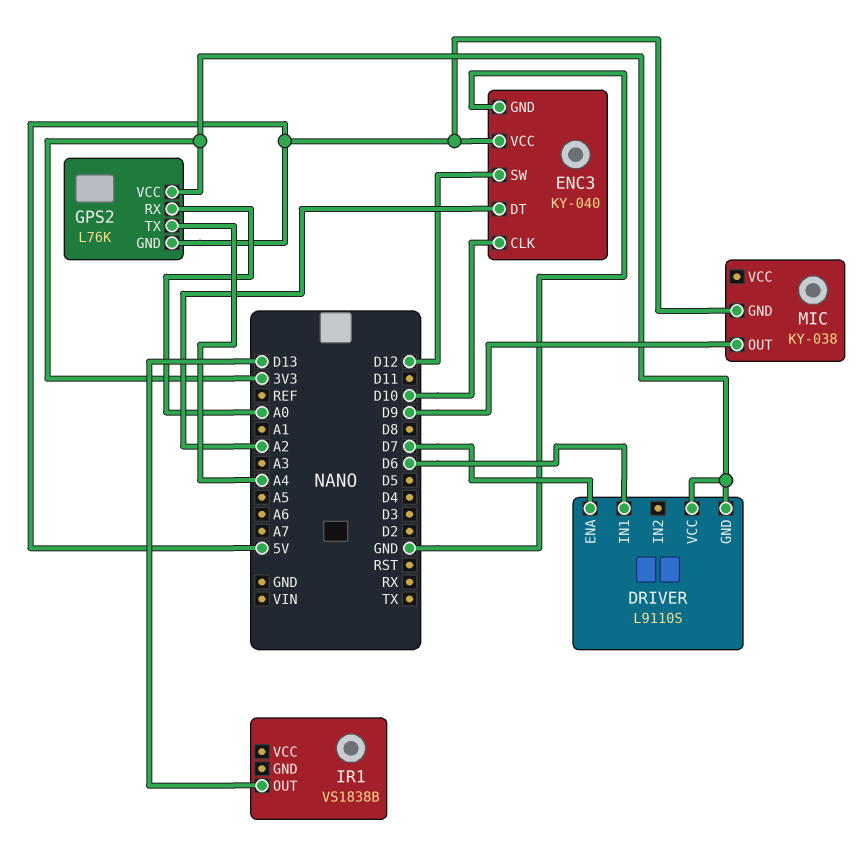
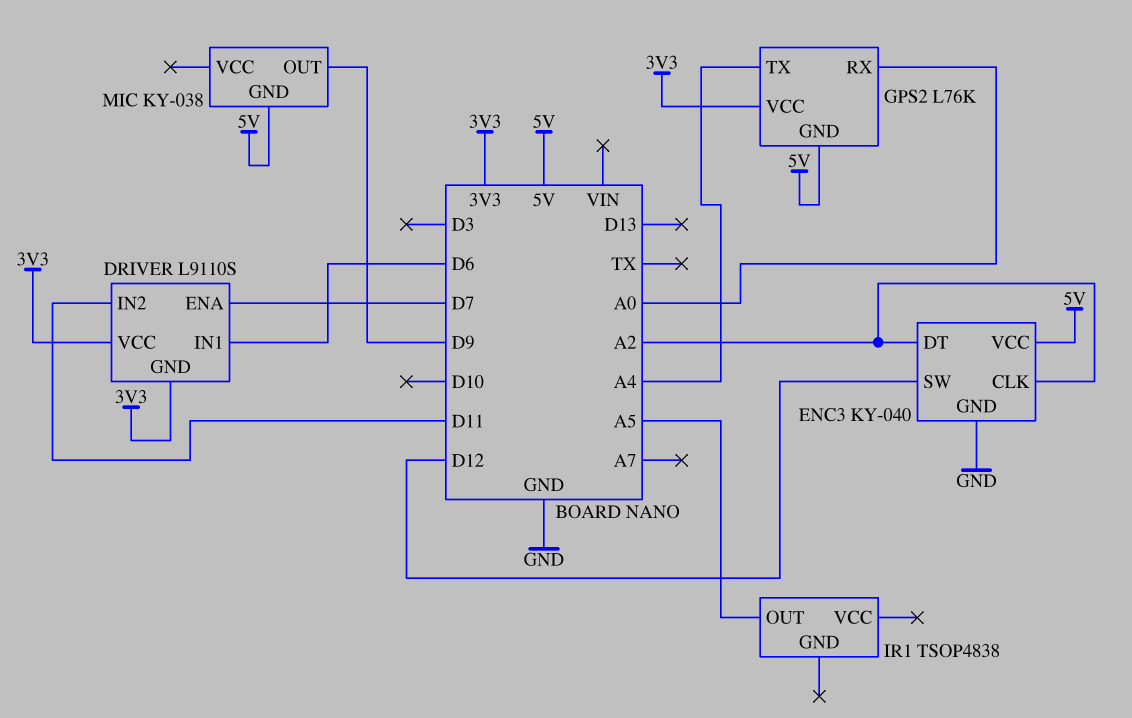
DRIVER pin IN2: none -> D11
ENC3 pin CLK: D10 -> A2
IR1: VS1838B -> TSOP4838
IR1 pin OUT: D13 -> A5

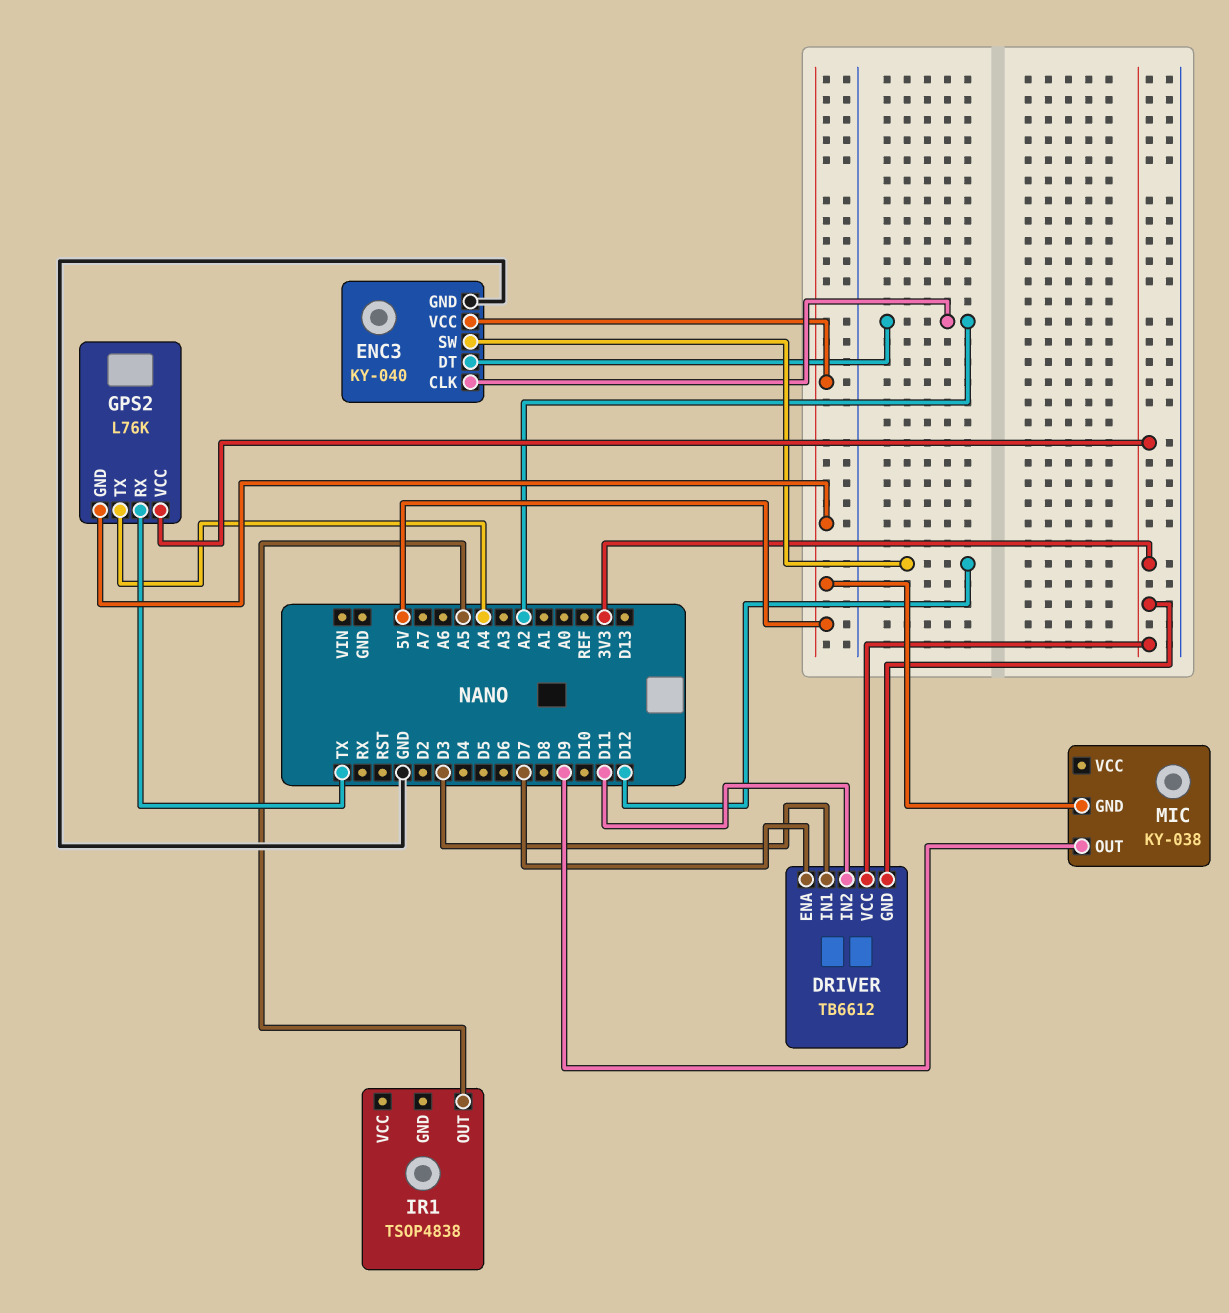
DRIVER: L9110S -> TB6612
DRIVER pin IN1: D6 -> D3
GPS2 pin RX: A0 -> TX

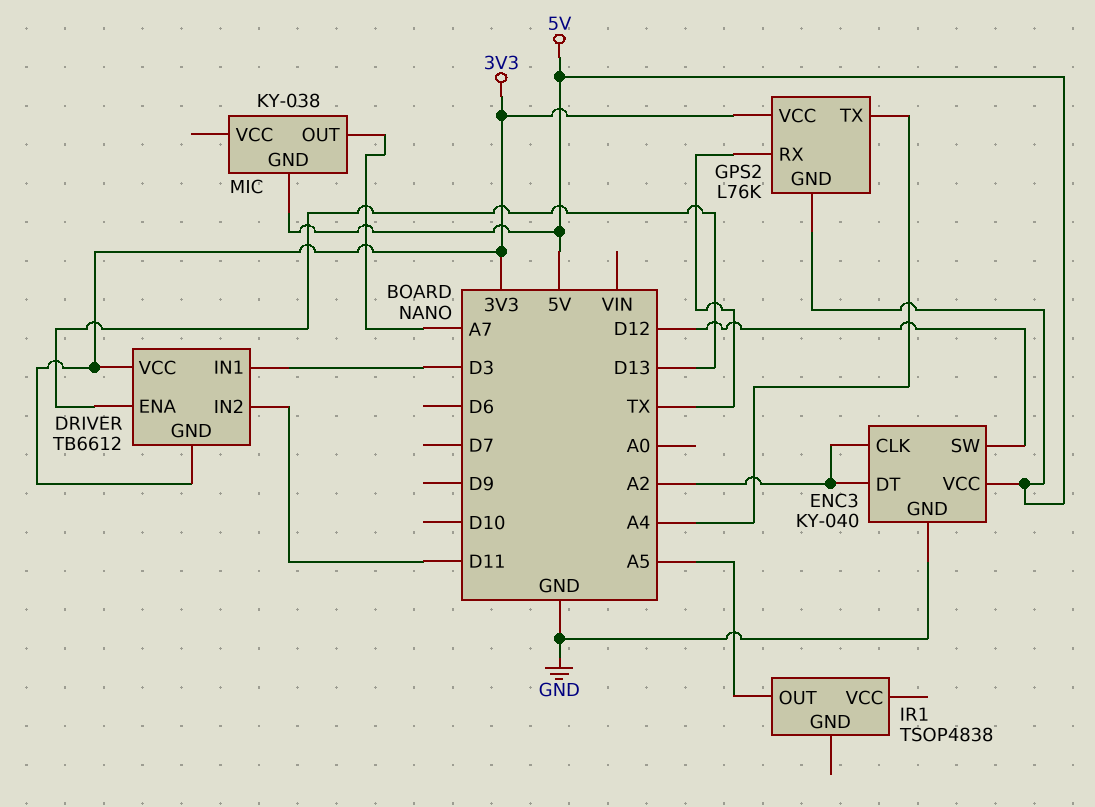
DRIVER pin ENA: D7 -> D13
MIC pin OUT: D9 -> A7

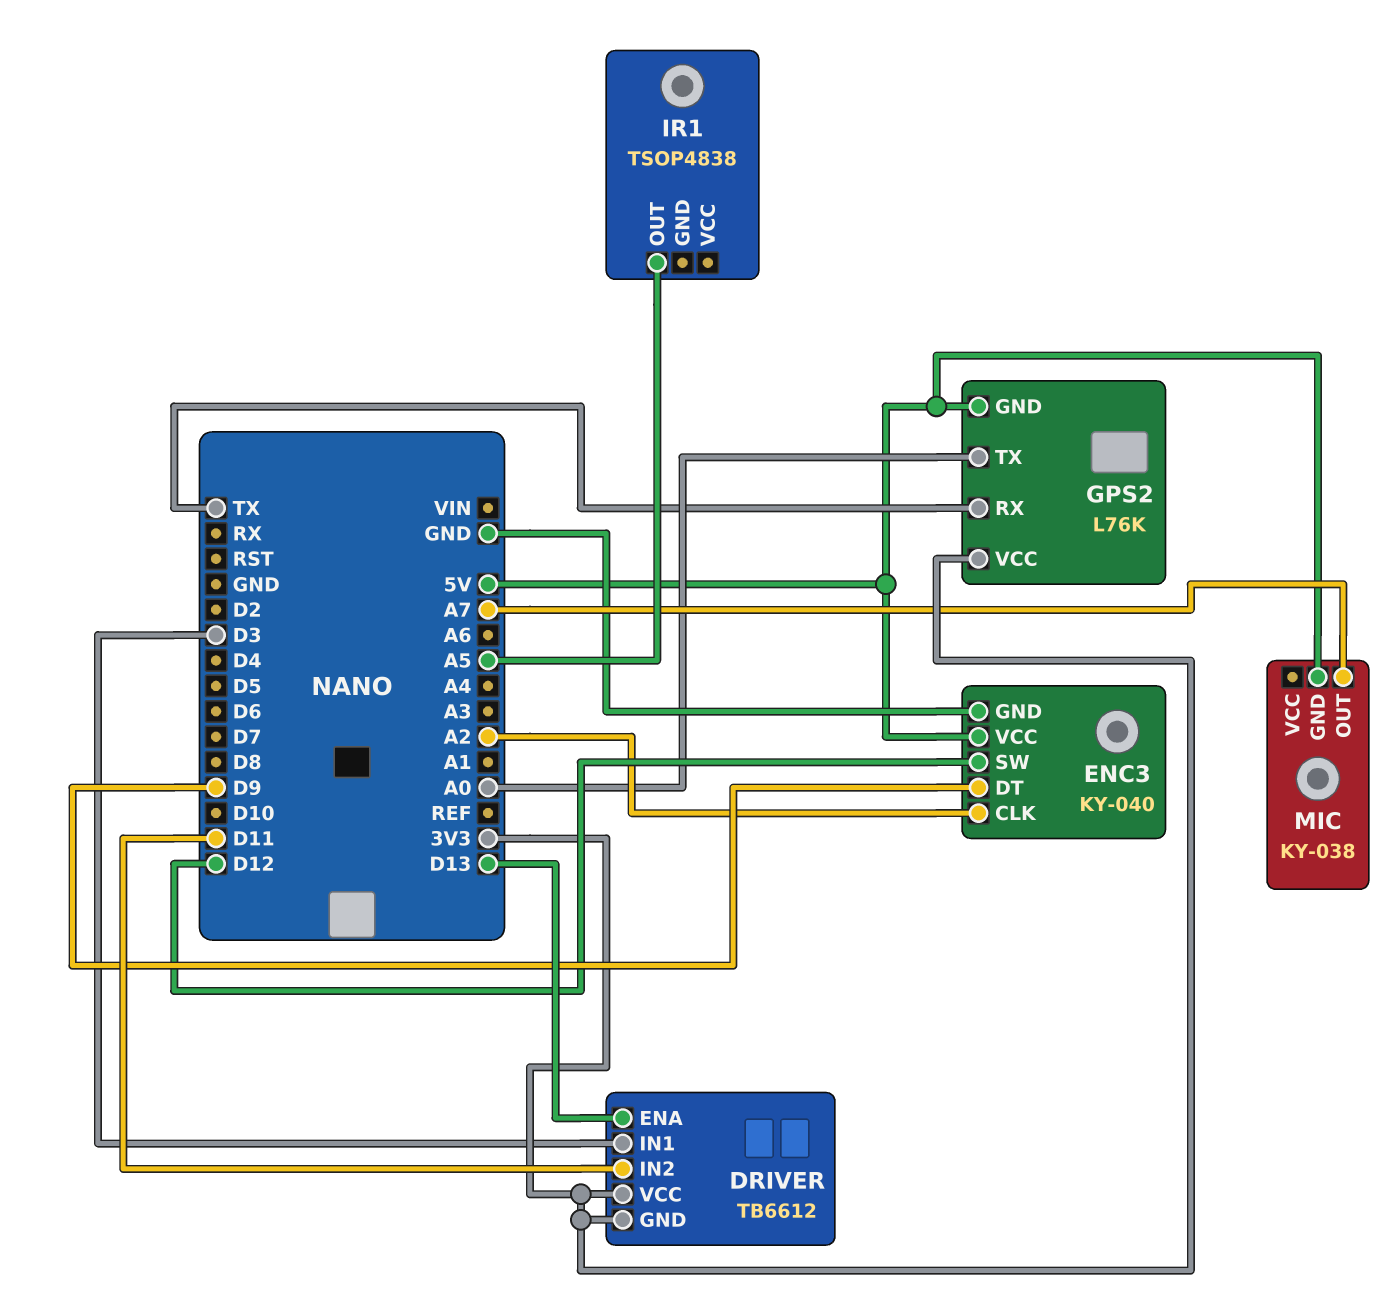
ENC3 pin DT: A2 -> D9
GPS2 pin TX: A4 -> A0

